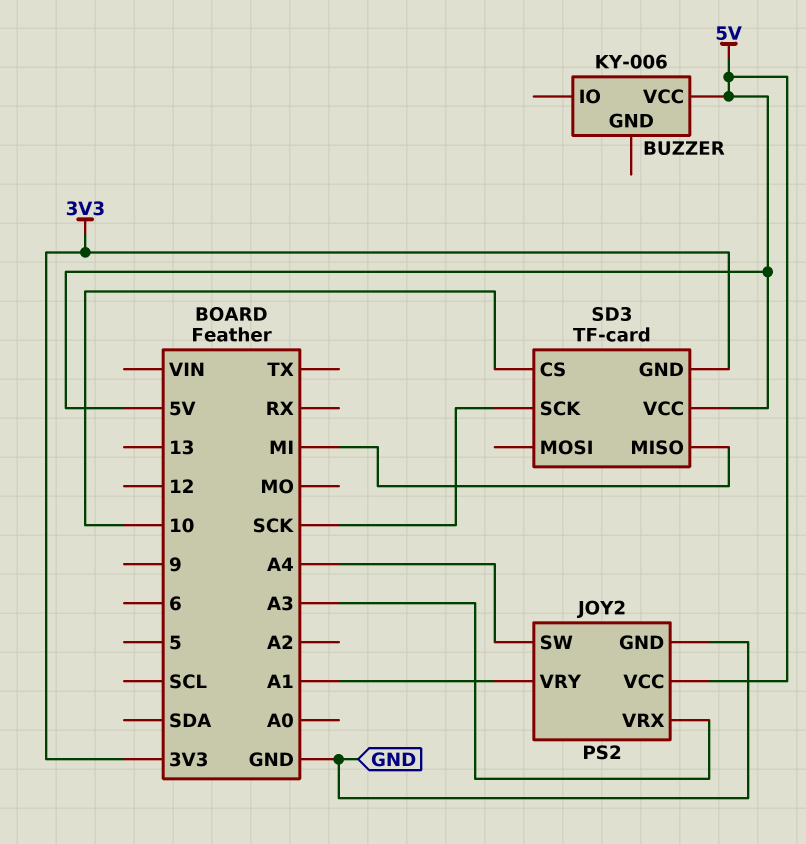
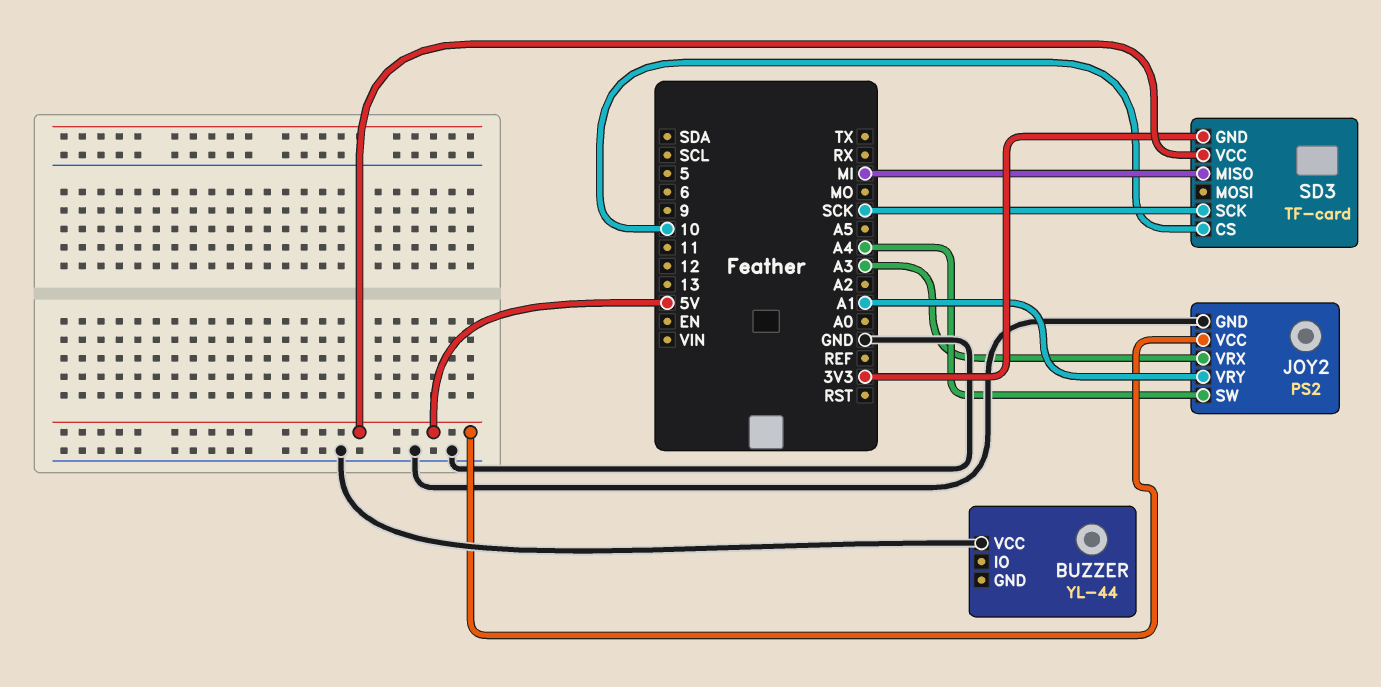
BUZZER: KY-006 -> YL-44
BUZZER pin VCC: 5V -> GND

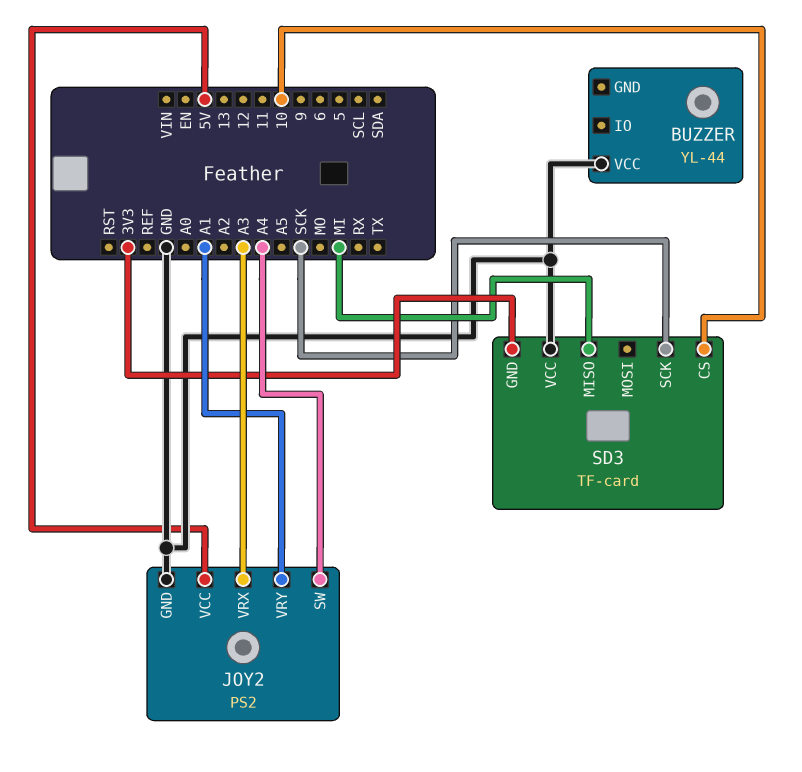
SD3 pin VCC: 5V -> GND

